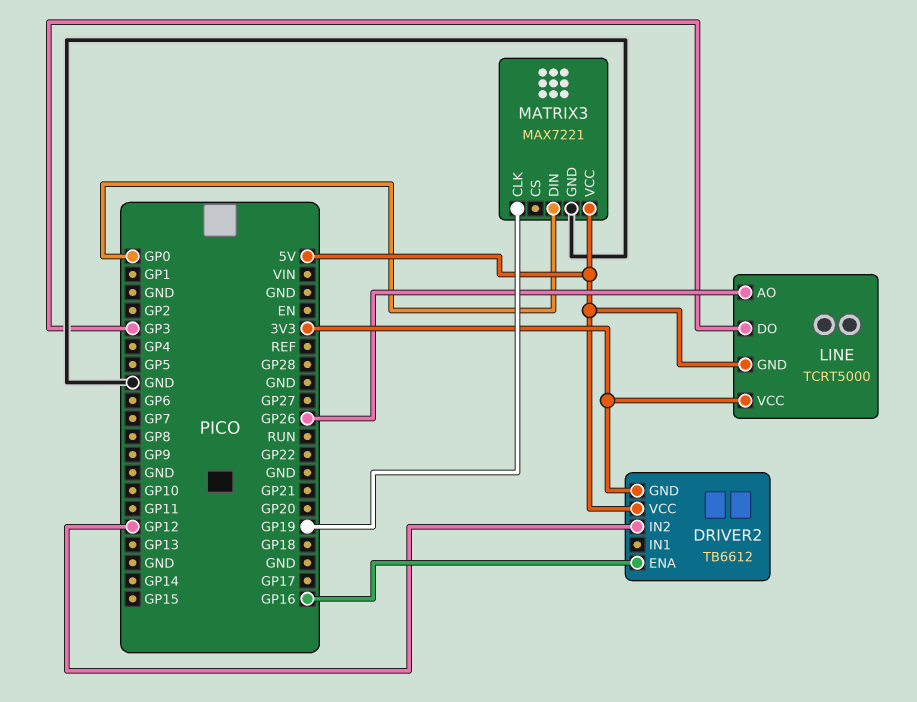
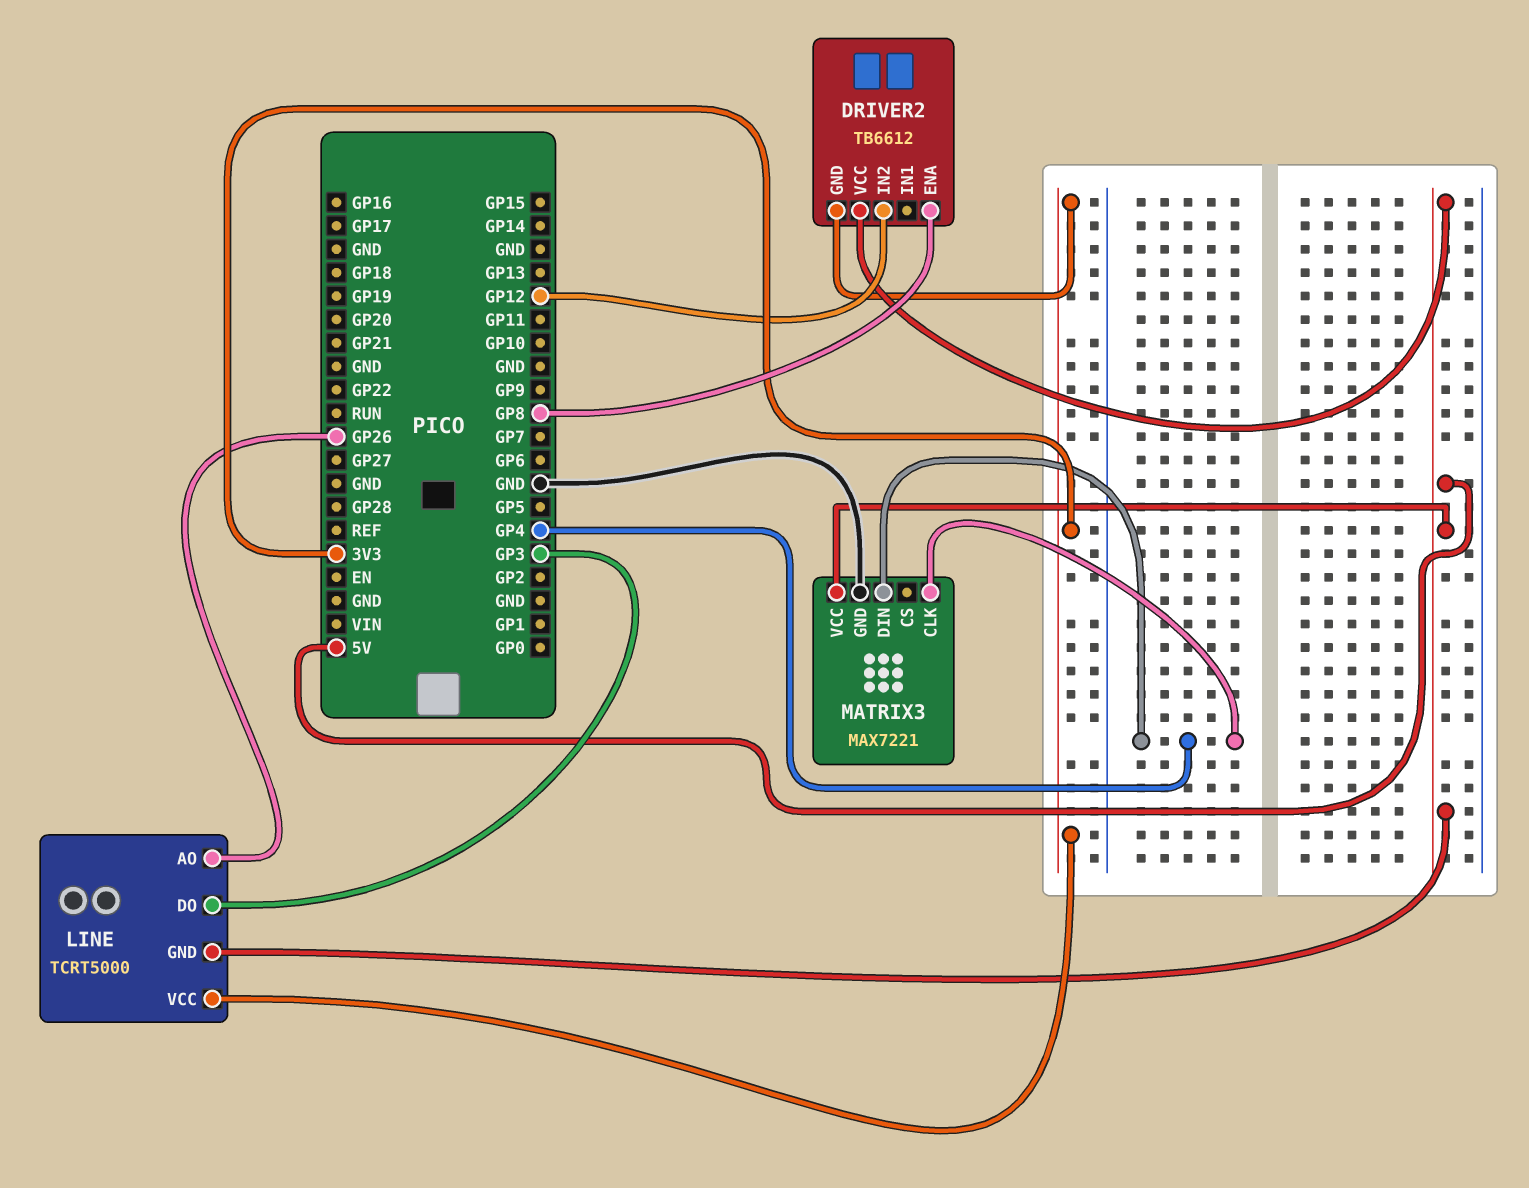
DRIVER2 pin ENA: GP16 -> GP8
MATRIX3 pin CLK: GP19 -> GP4
MATRIX3 pin DIN: GP0 -> GP4

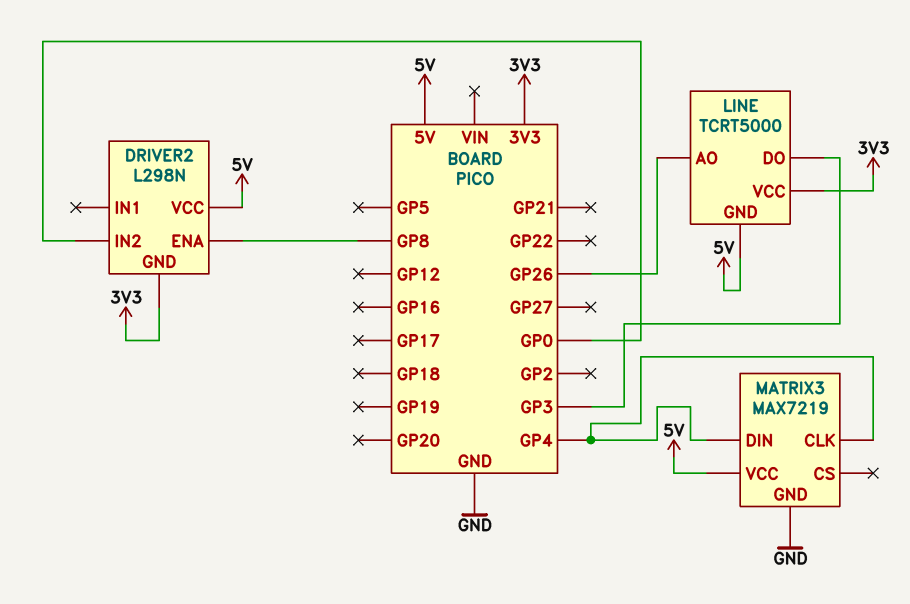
DRIVER2: TB6612 -> L298N
DRIVER2 pin IN2: GP12 -> GP0
MATRIX3: MAX7221 -> MAX7219

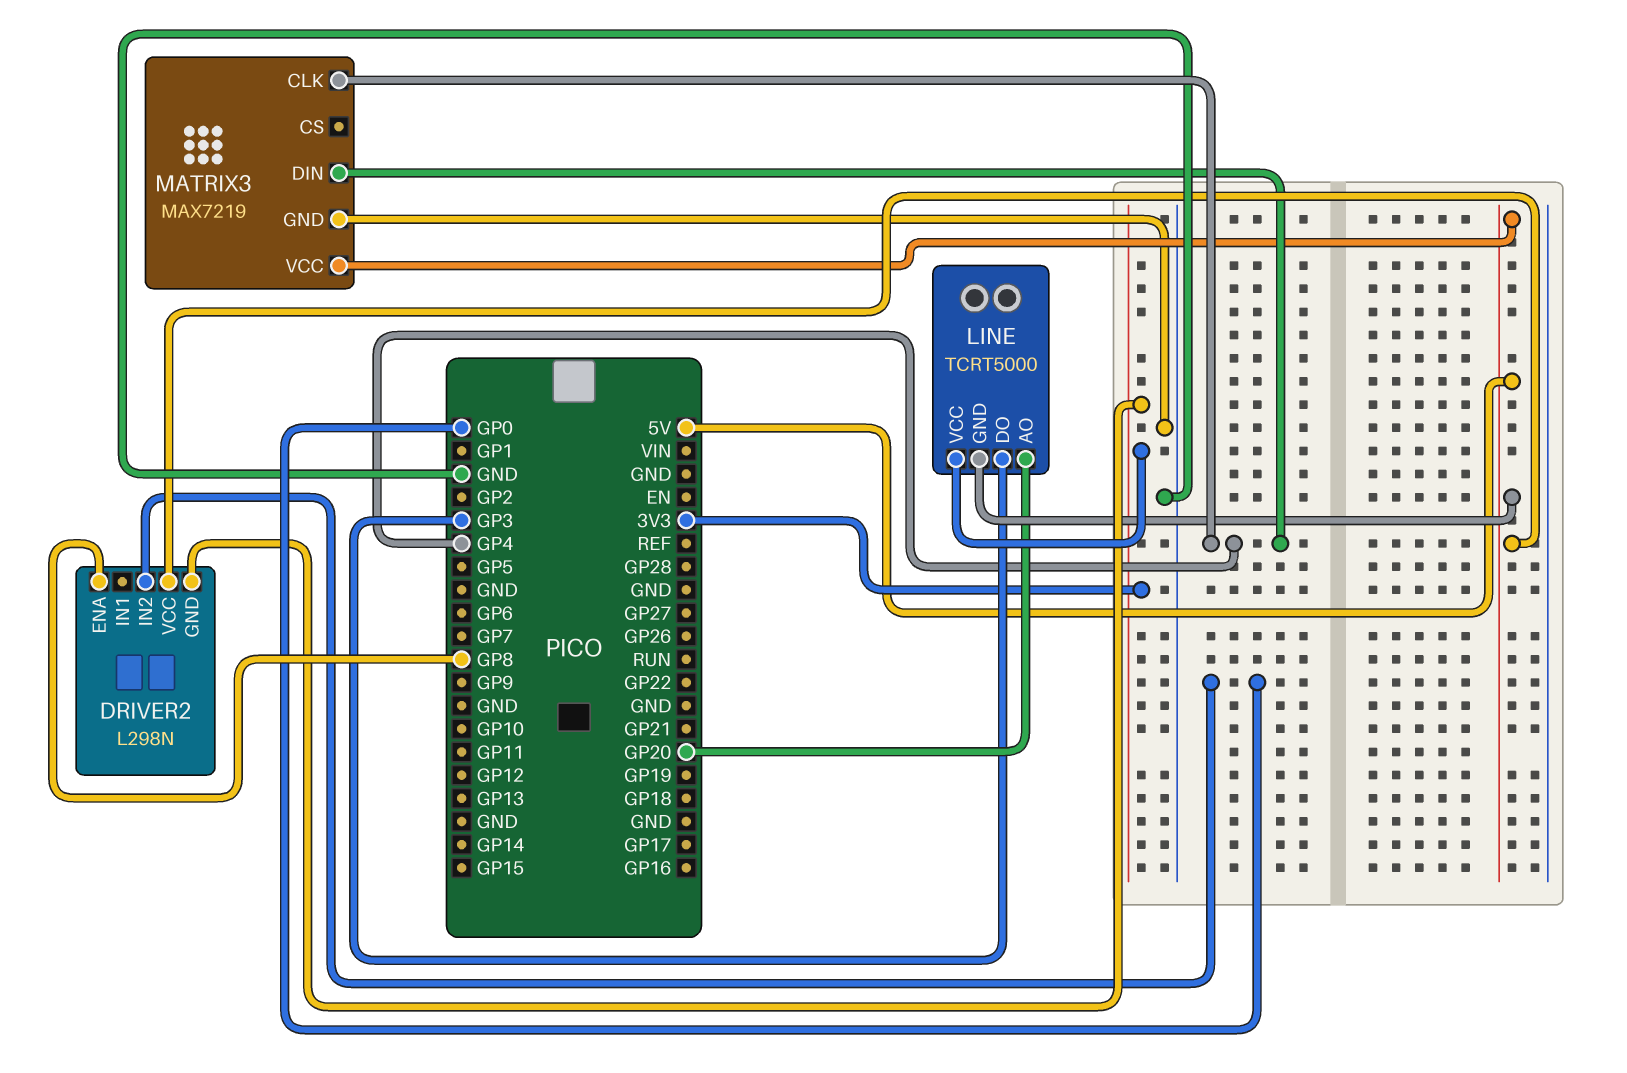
LINE pin AO: GP26 -> GP20

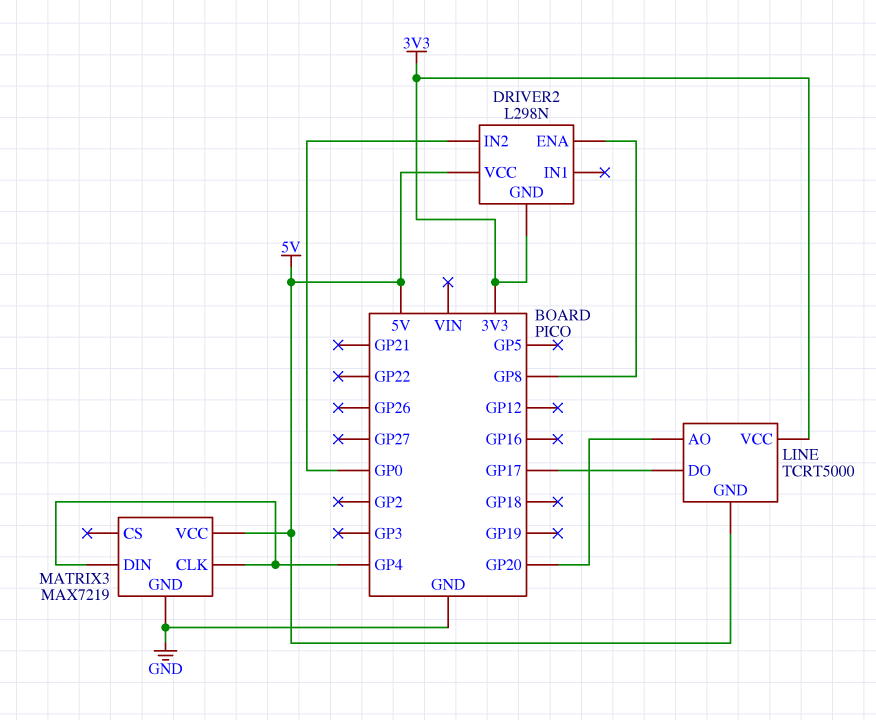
LINE pin DO: GP3 -> GP17

